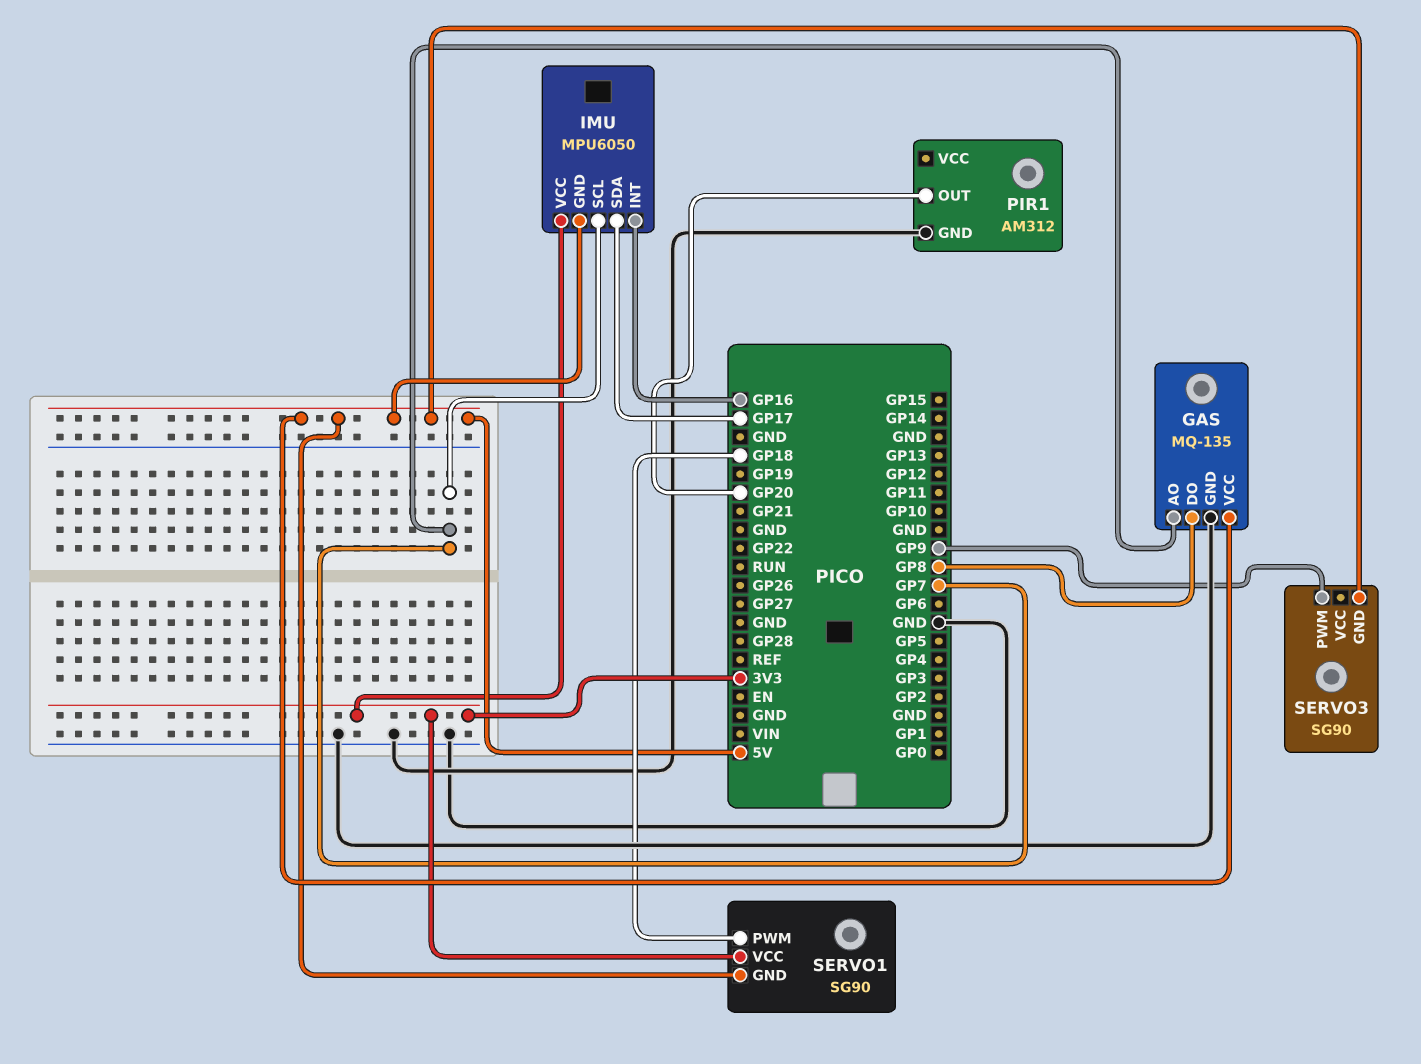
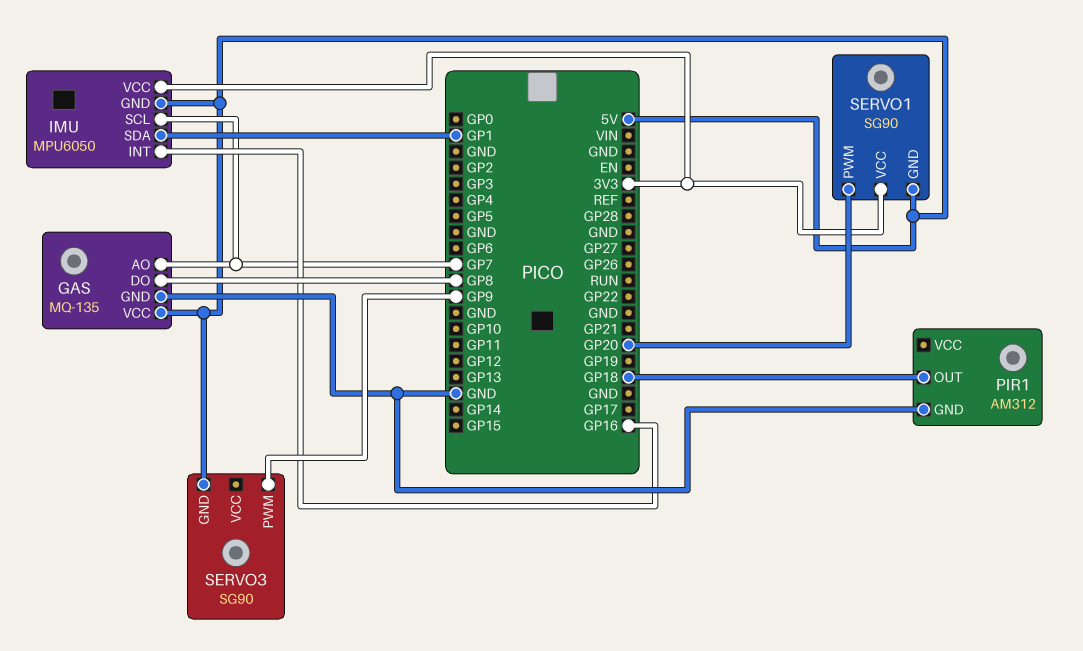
IMU pin SDA: GP17 -> GP1
PIR1 pin OUT: GP20 -> GP18
SERVO1 pin PWM: GP18 -> GP20

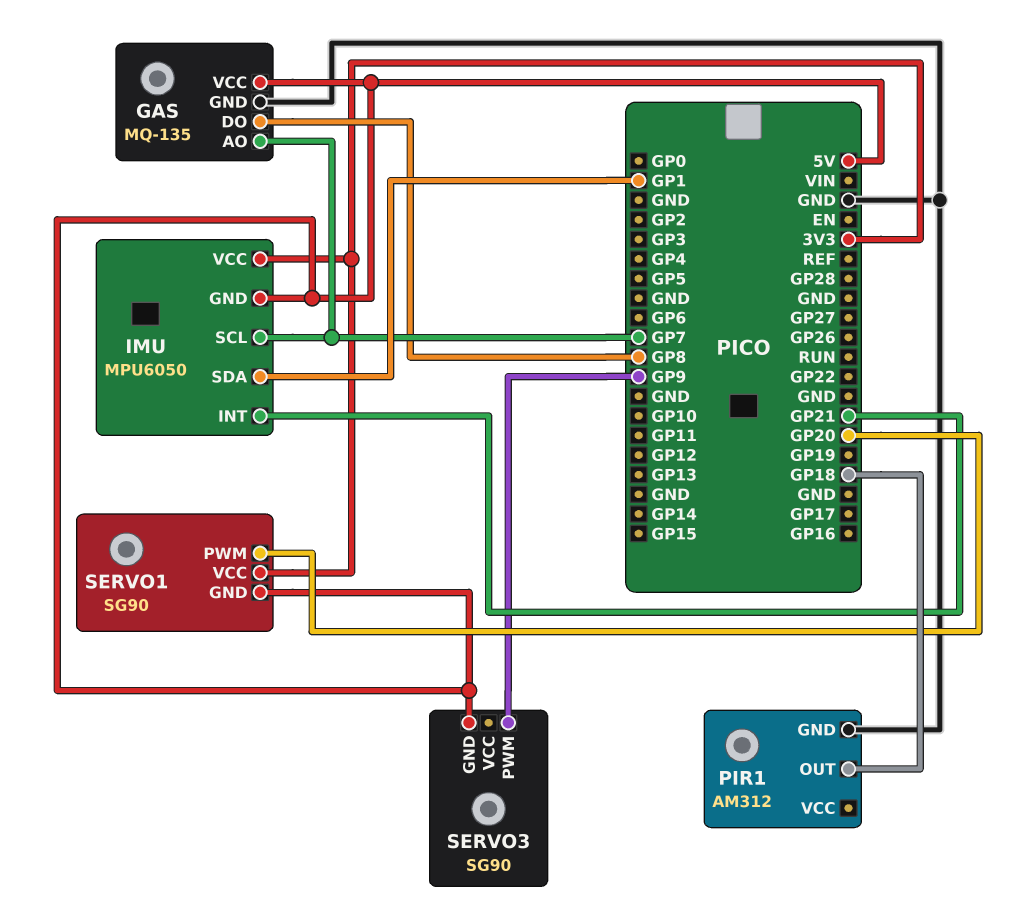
IMU pin INT: GP16 -> GP21

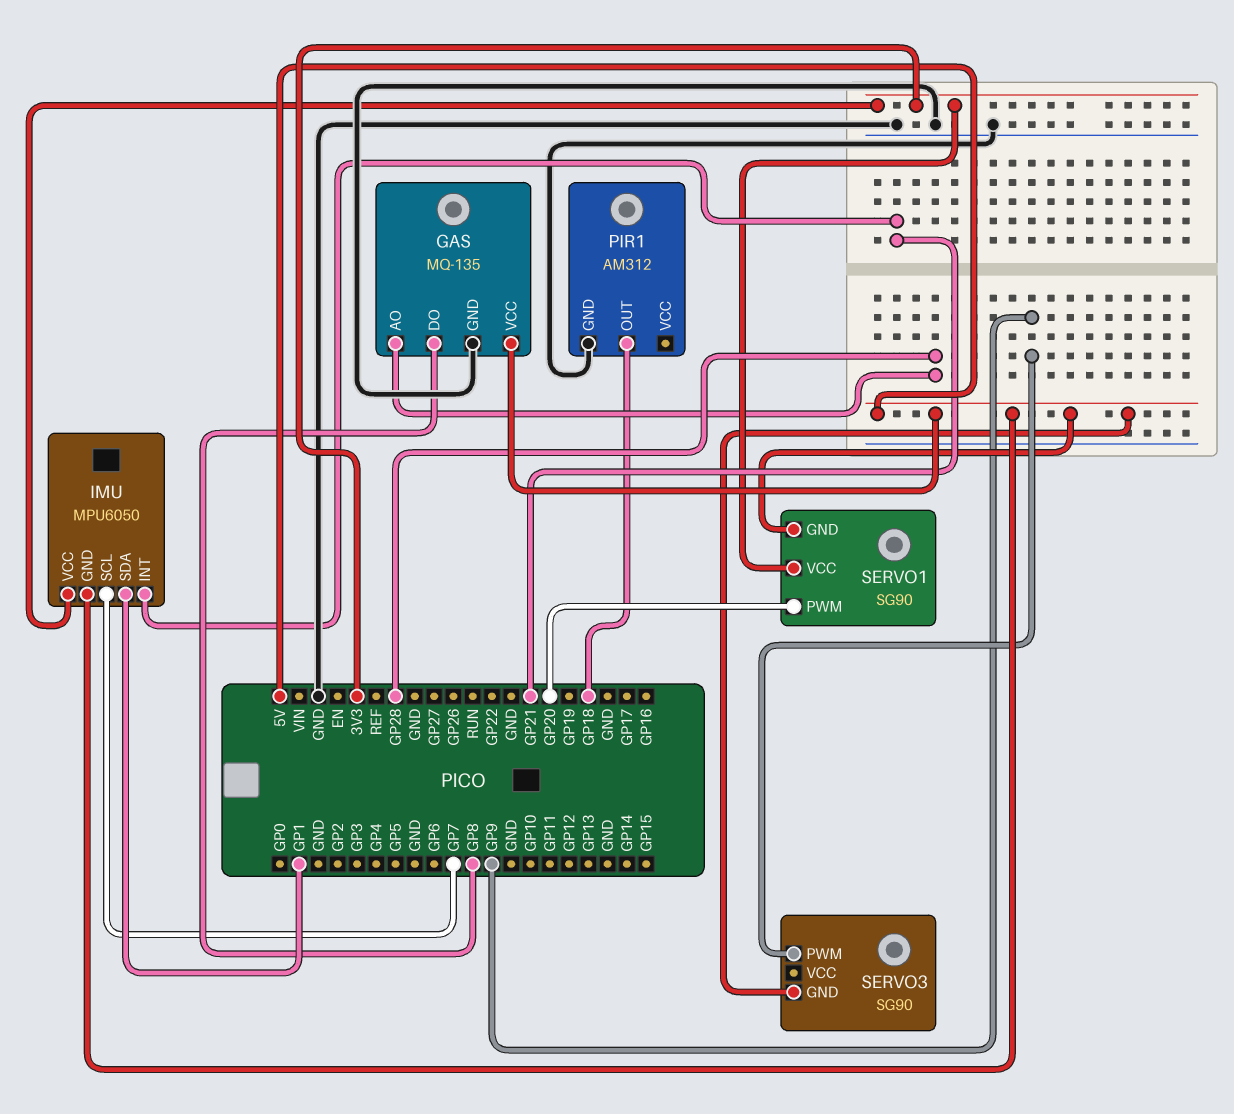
GAS pin AO: GP7 -> GP28

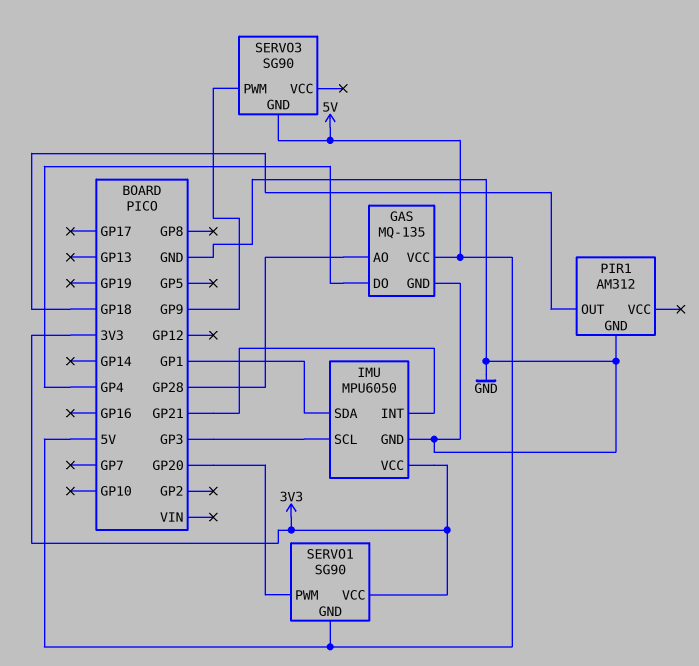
GAS pin DO: GP8 -> GP4
IMU pin GND: 5V -> GND
IMU pin SCL: GP7 -> GP3

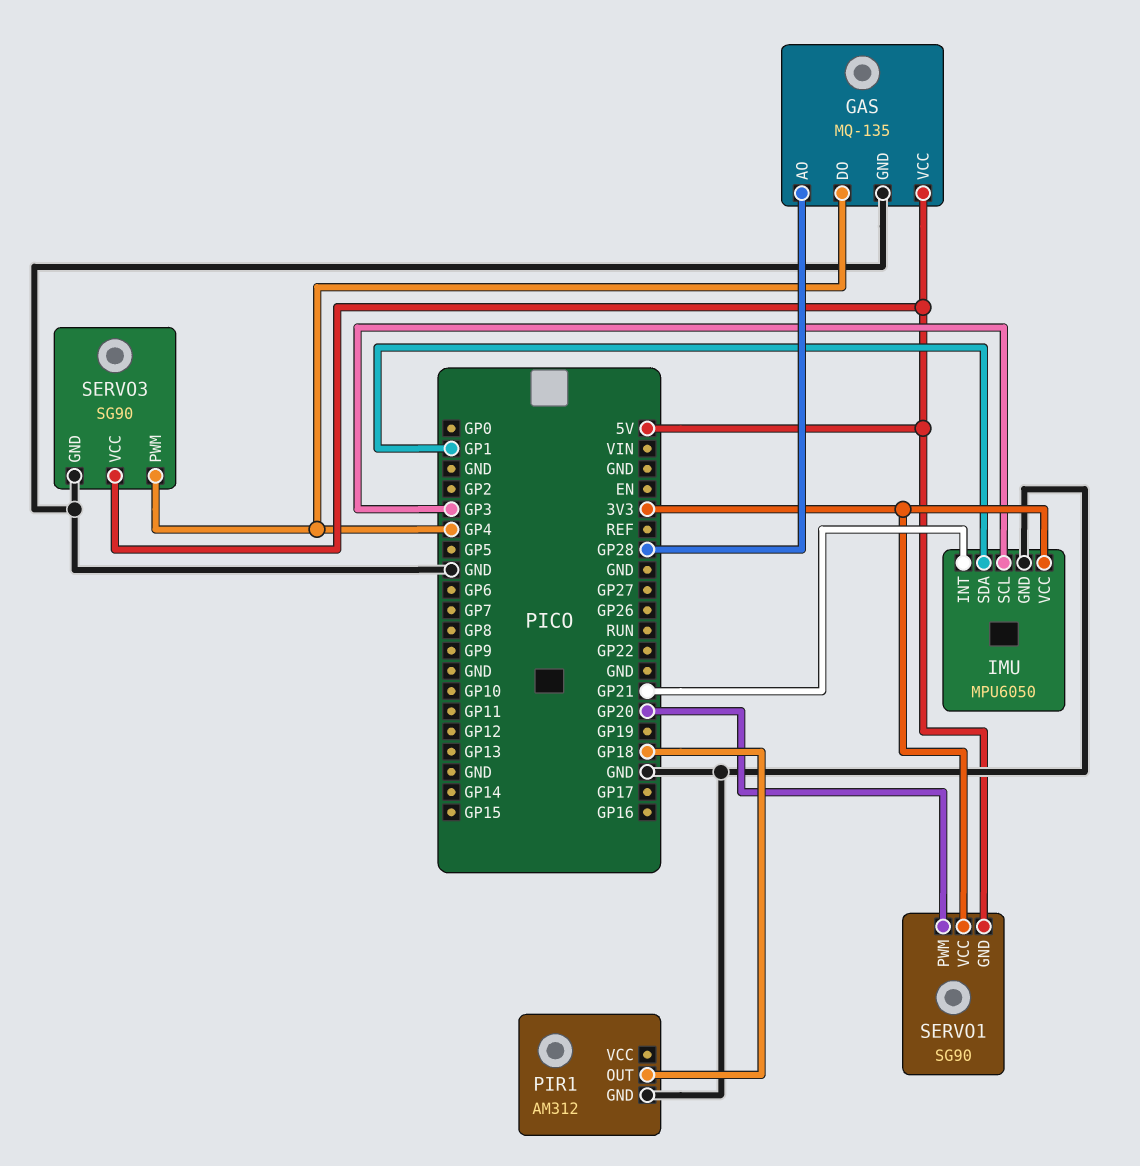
SERVO3 pin GND: 5V -> GND
SERVO3 pin PWM: GP9 -> GP4
SERVO3 pin VCC: none -> 5V

